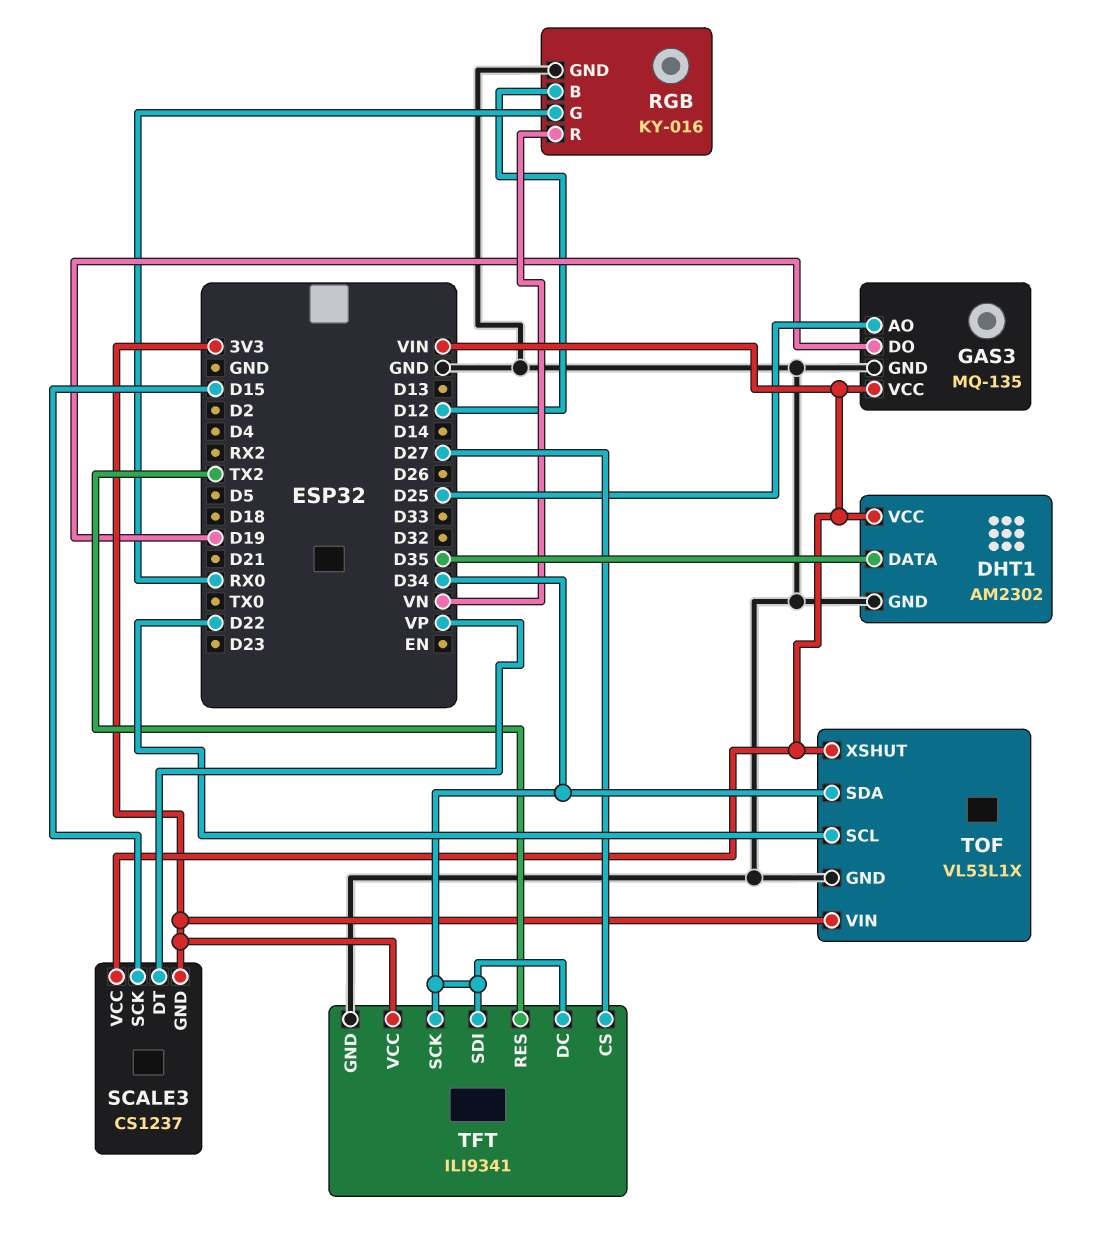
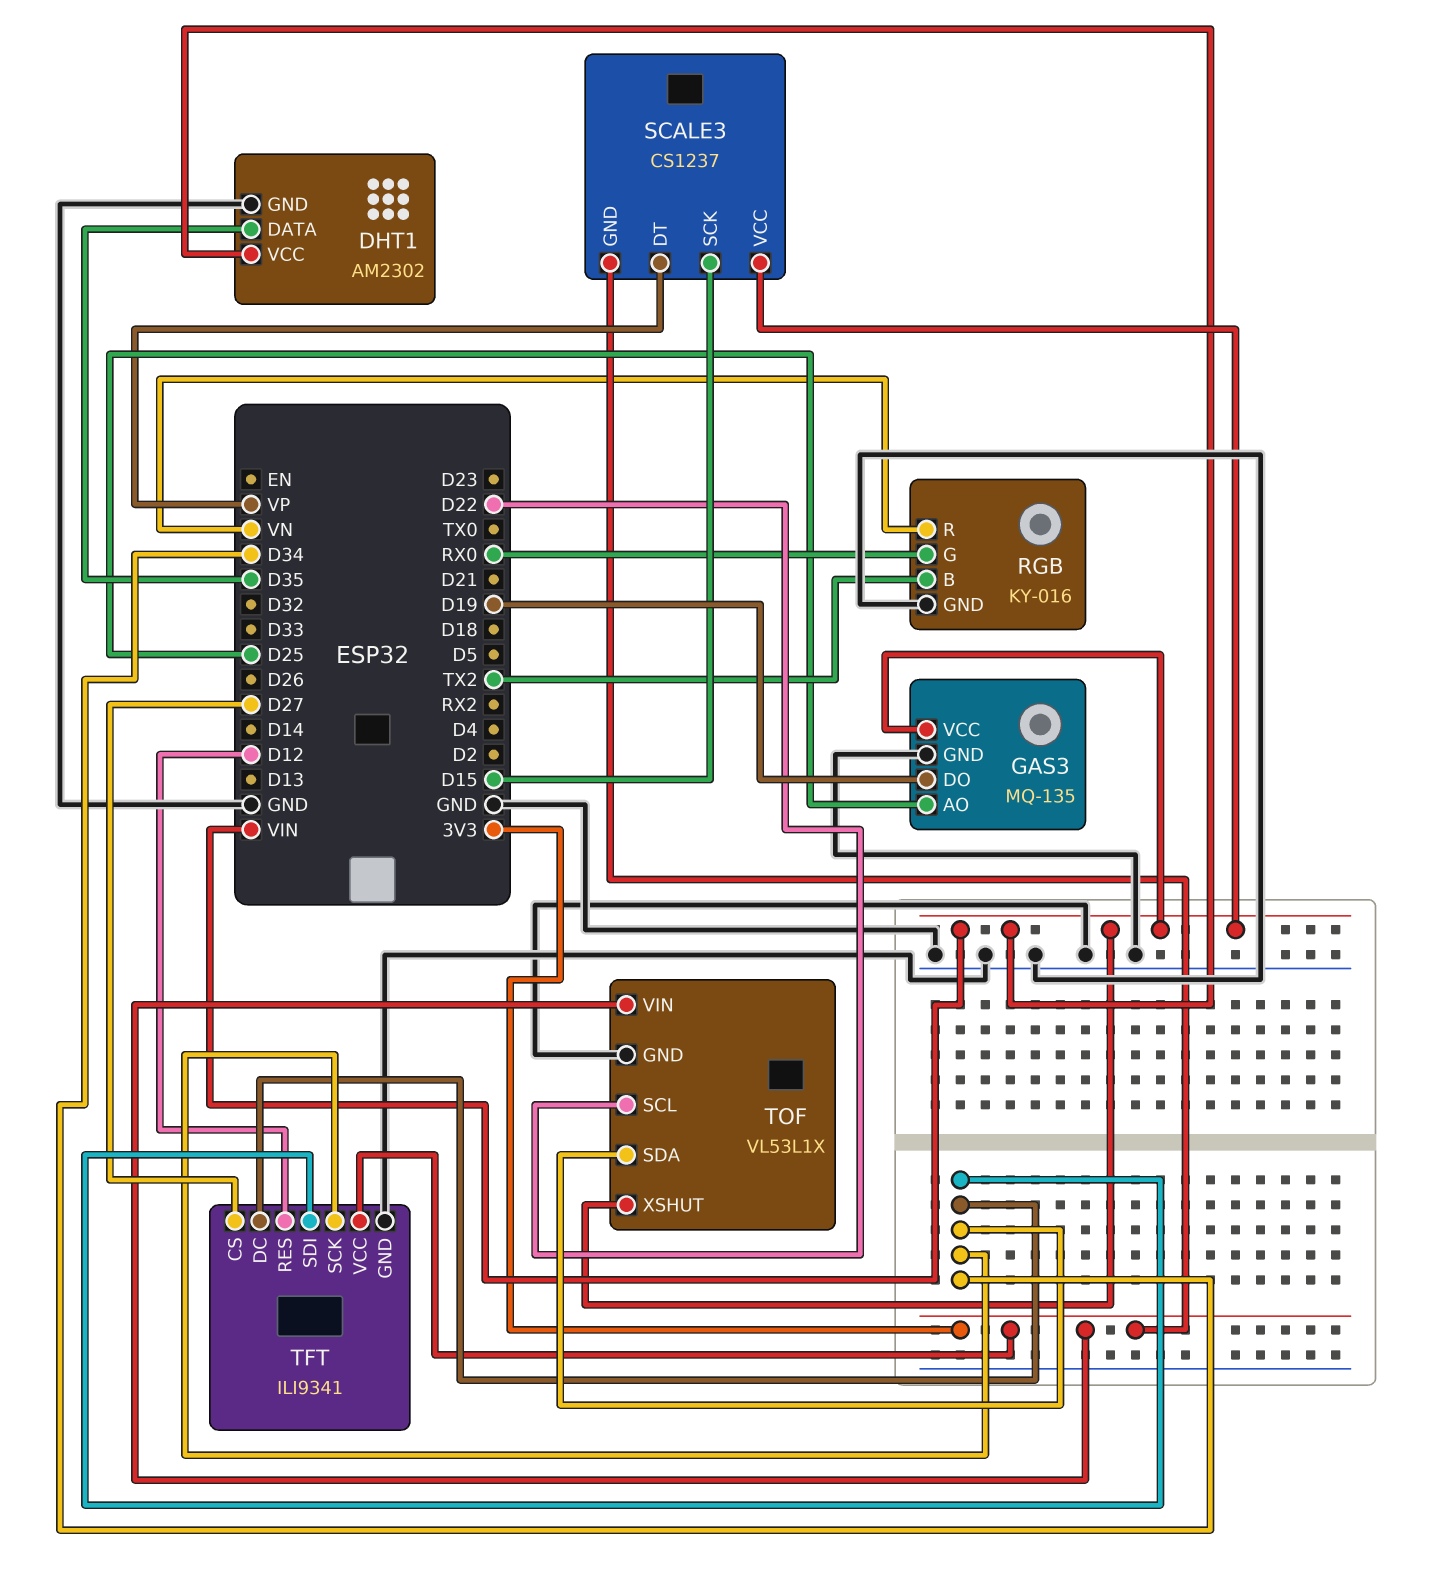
RGB pin B: D12 -> TX2
TFT pin RES: TX2 -> D12

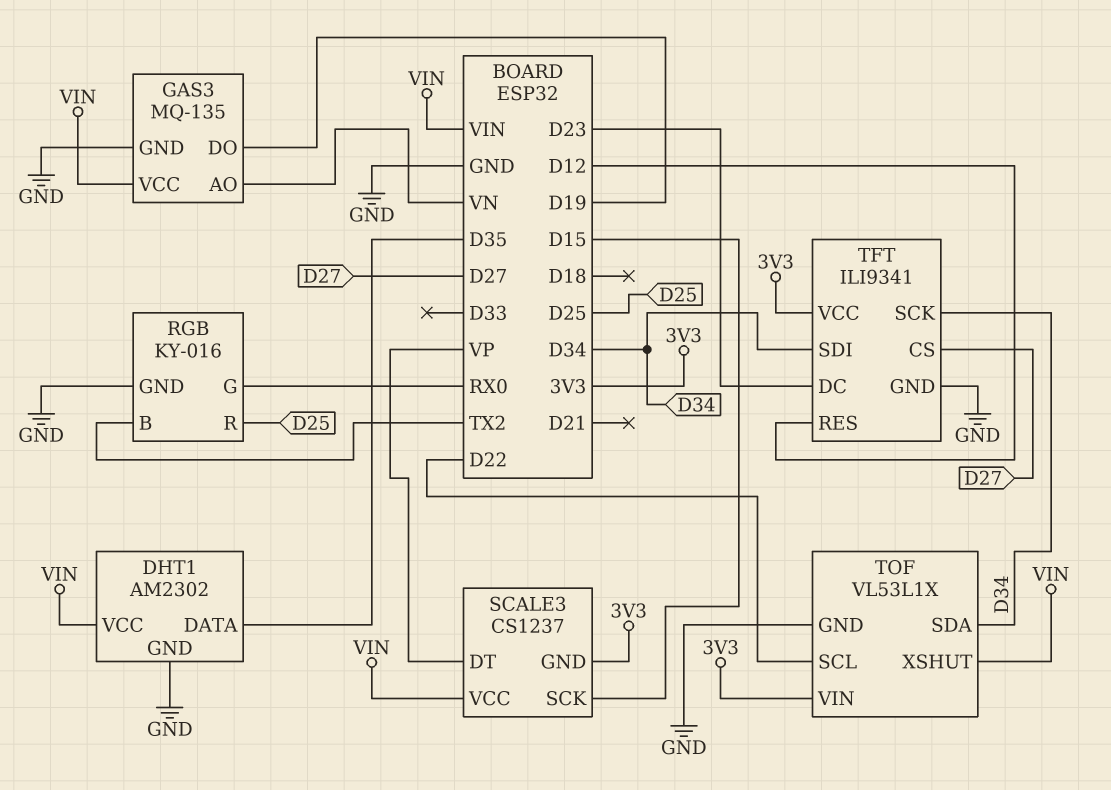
GAS3 pin AO: D25 -> VN
RGB pin R: VN -> D25
TFT pin DC: D34 -> D23

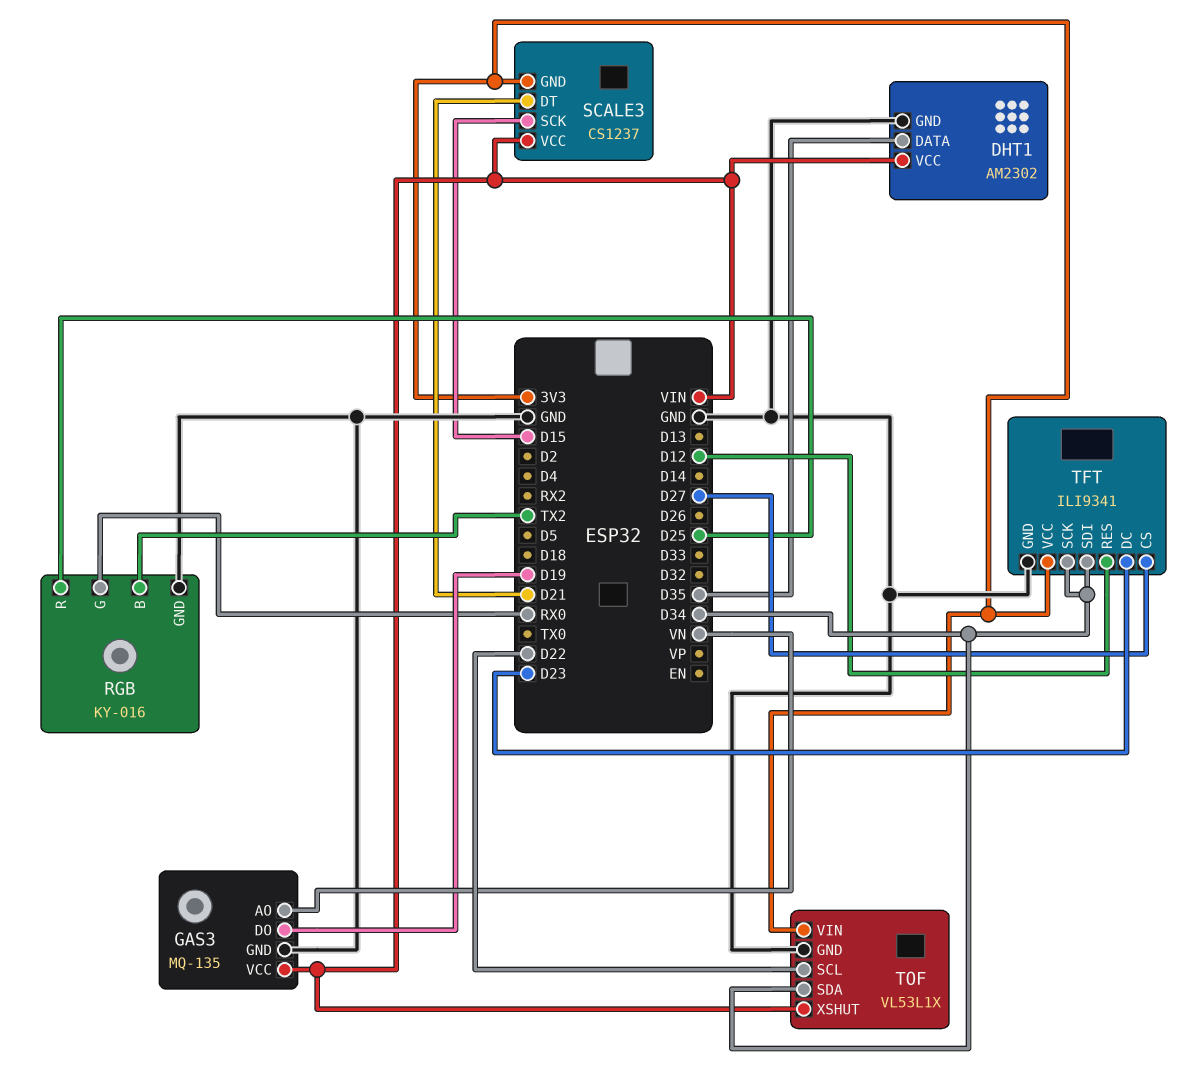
SCALE3 pin DT: VP -> D21

